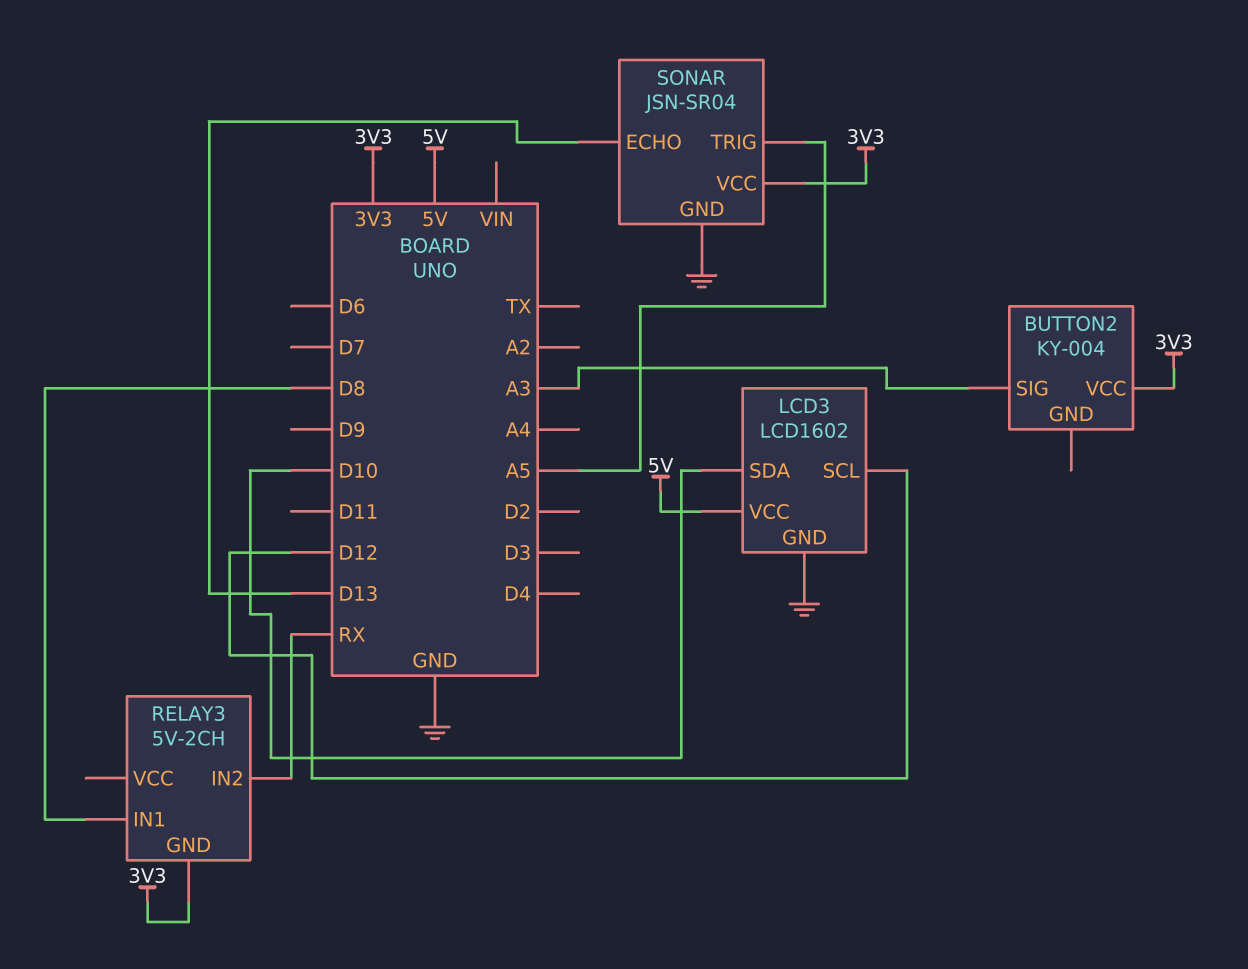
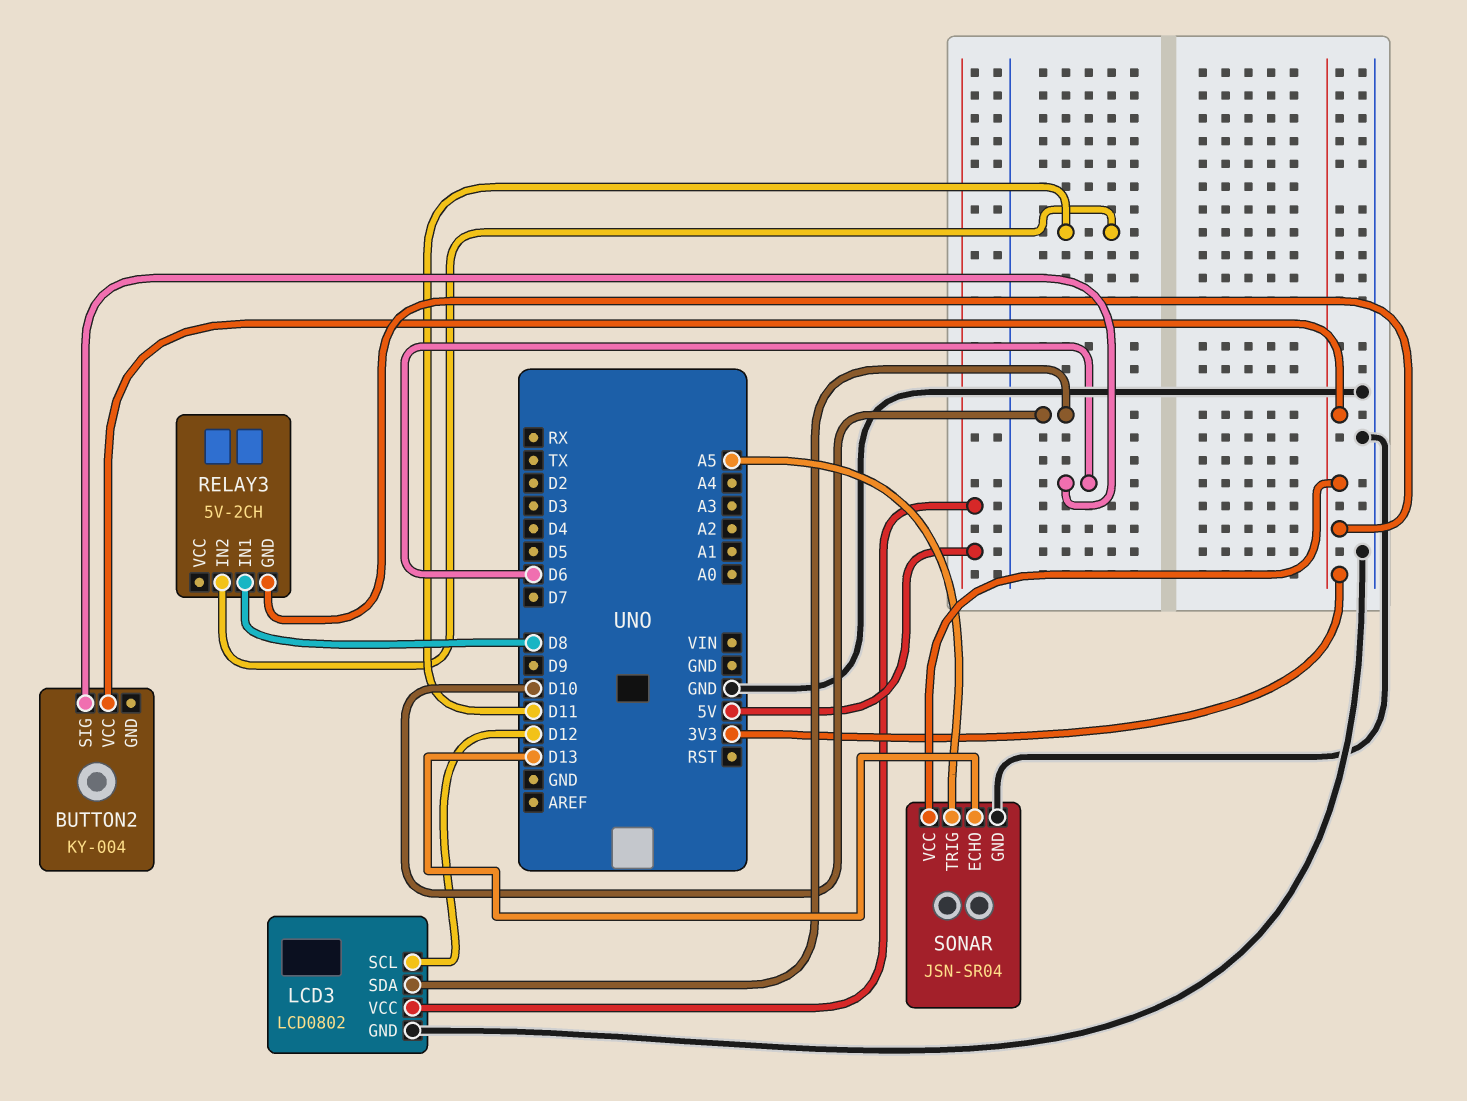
BUTTON2 pin SIG: A3 -> D6
LCD3: LCD1602 -> LCD0802
RELAY3 pin IN2: RX -> D11

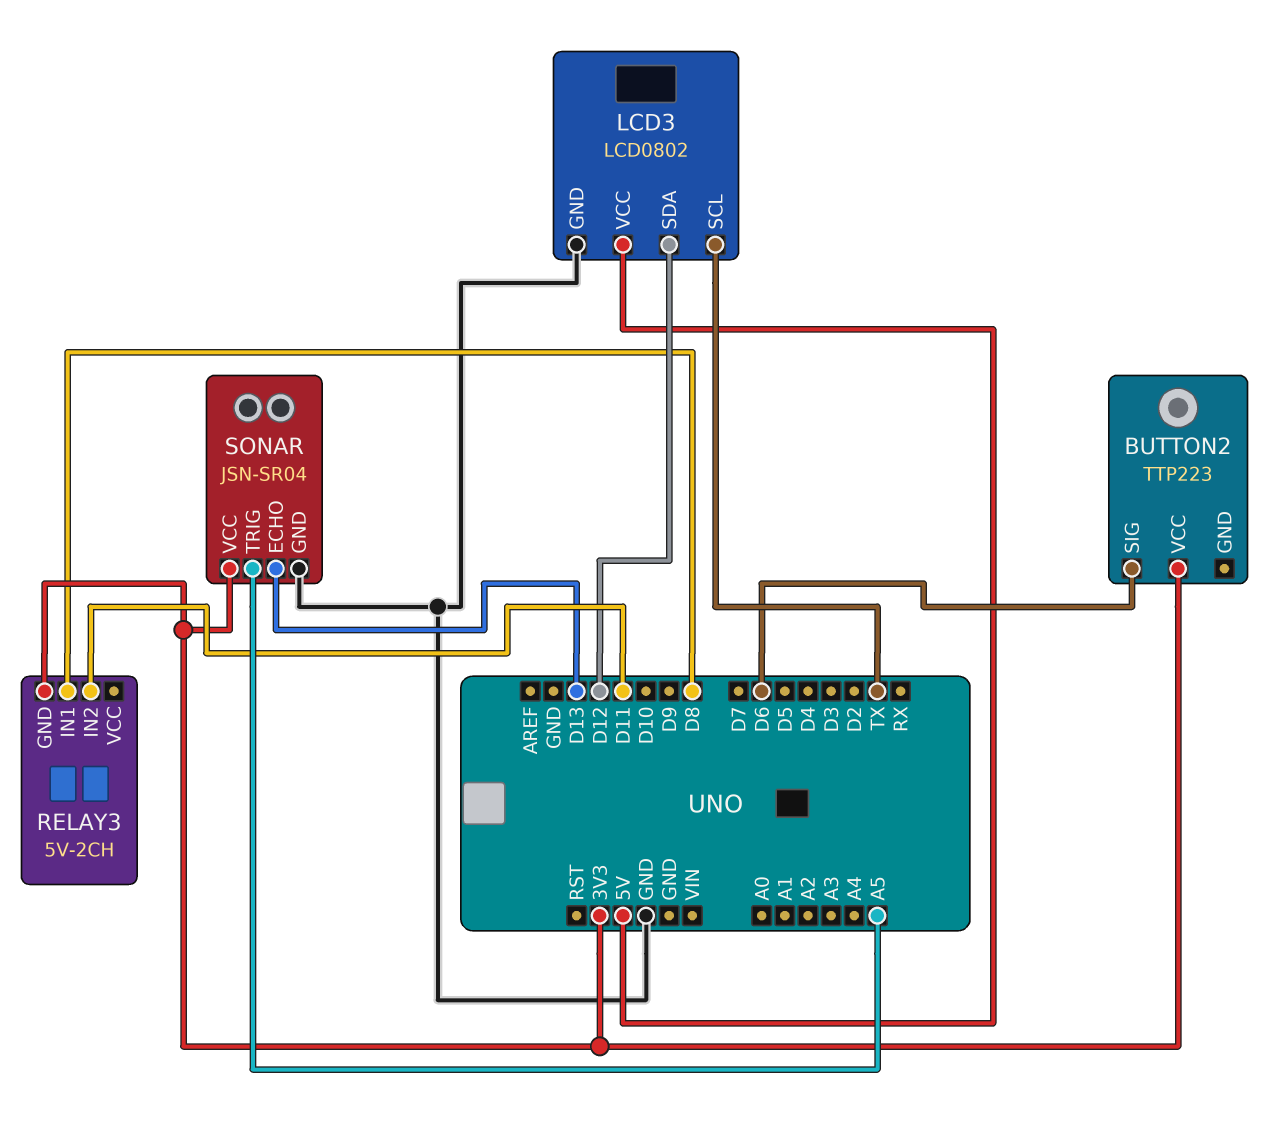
BUTTON2: KY-004 -> TTP223
LCD3 pin SCL: D12 -> TX
LCD3 pin SDA: D10 -> D12

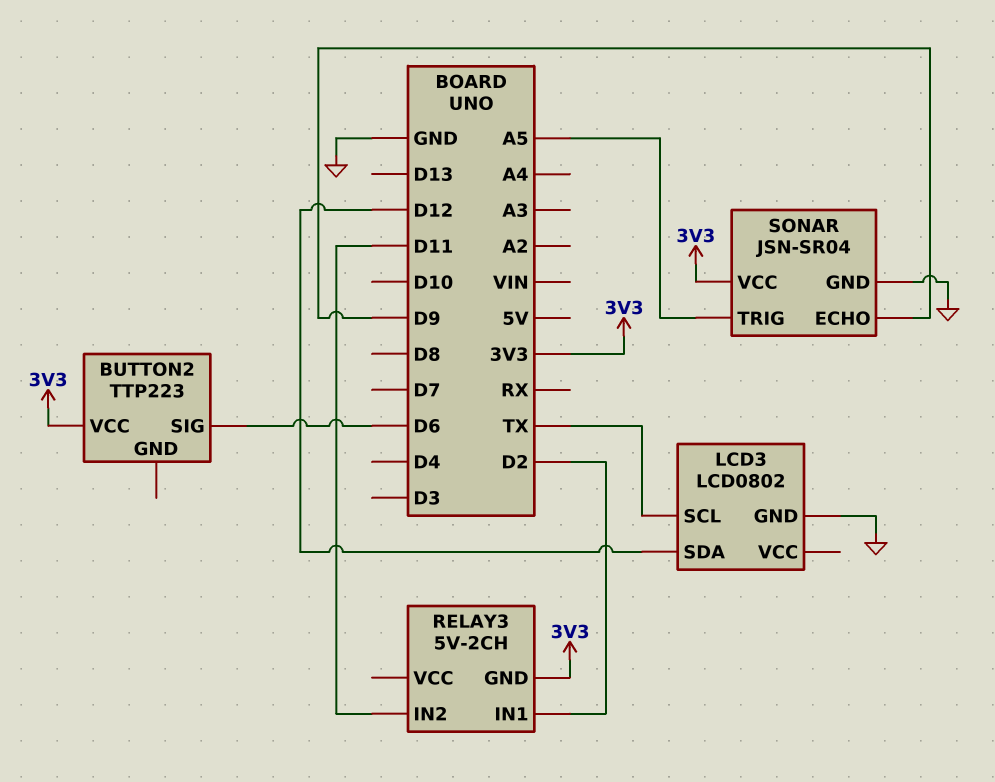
LCD3 pin VCC: 5V -> none
RELAY3 pin IN1: D8 -> D2
SONAR pin ECHO: D13 -> D9

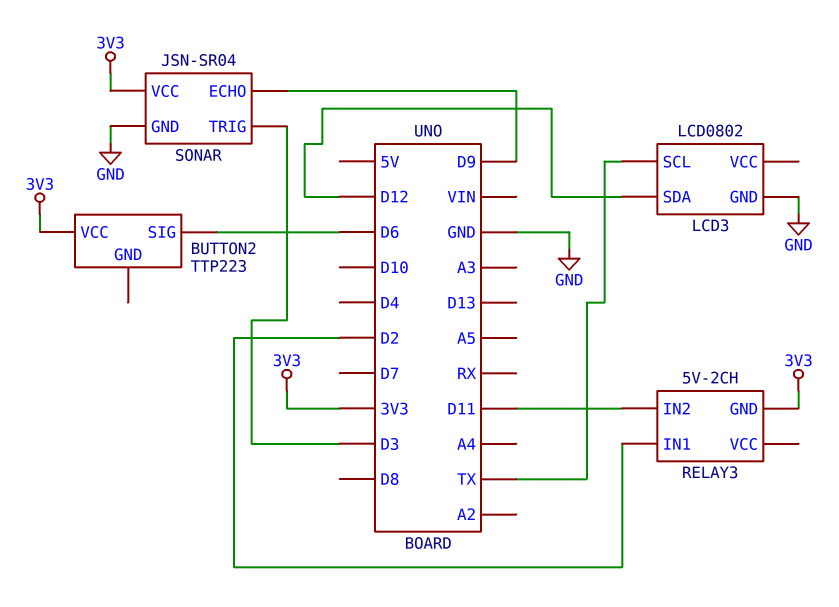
SONAR pin TRIG: A5 -> D3

